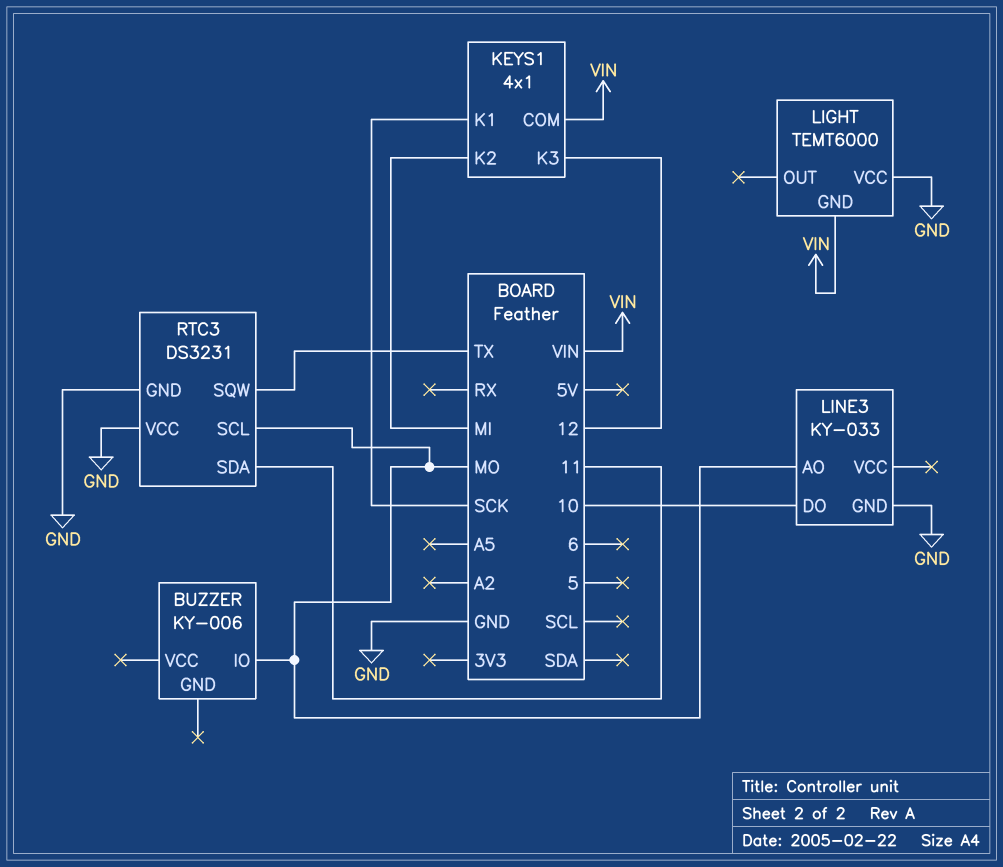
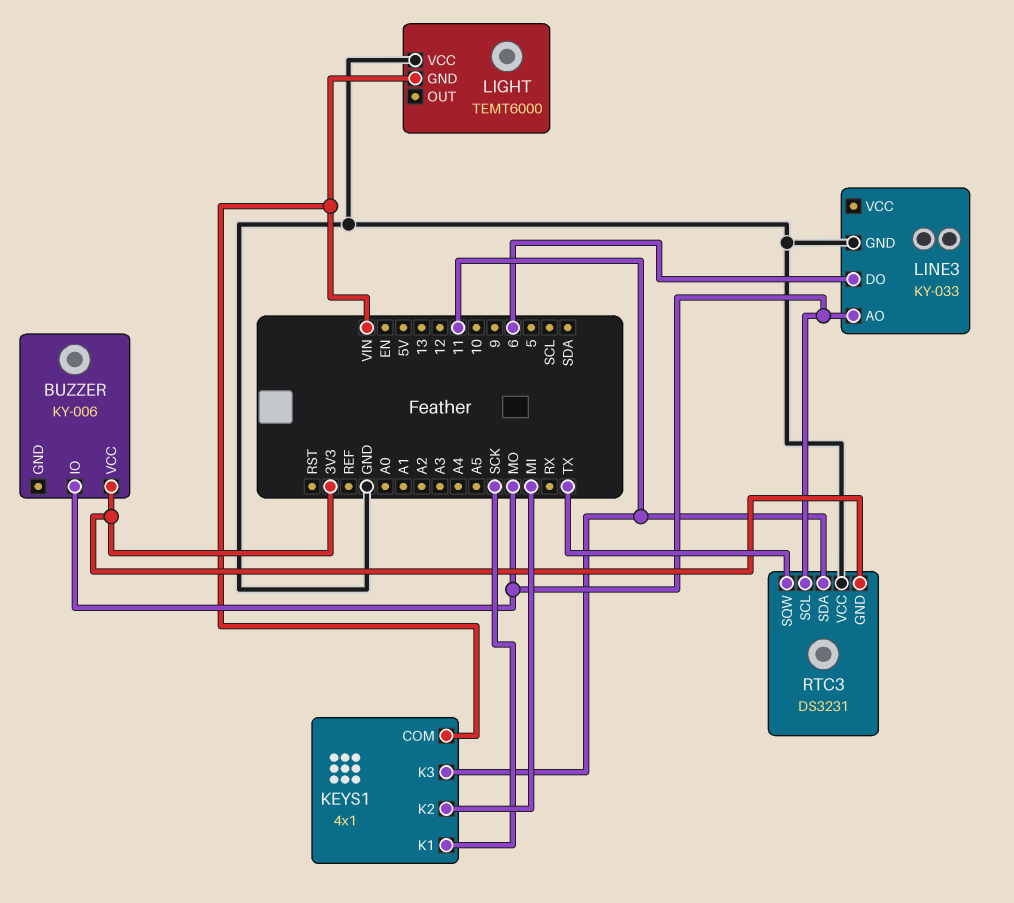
BUZZER pin VCC: none -> 3V3
KEYS1 pin K3: 12 -> 11
LINE3 pin DO: 10 -> 6
RTC3 pin GND: GND -> 3V3

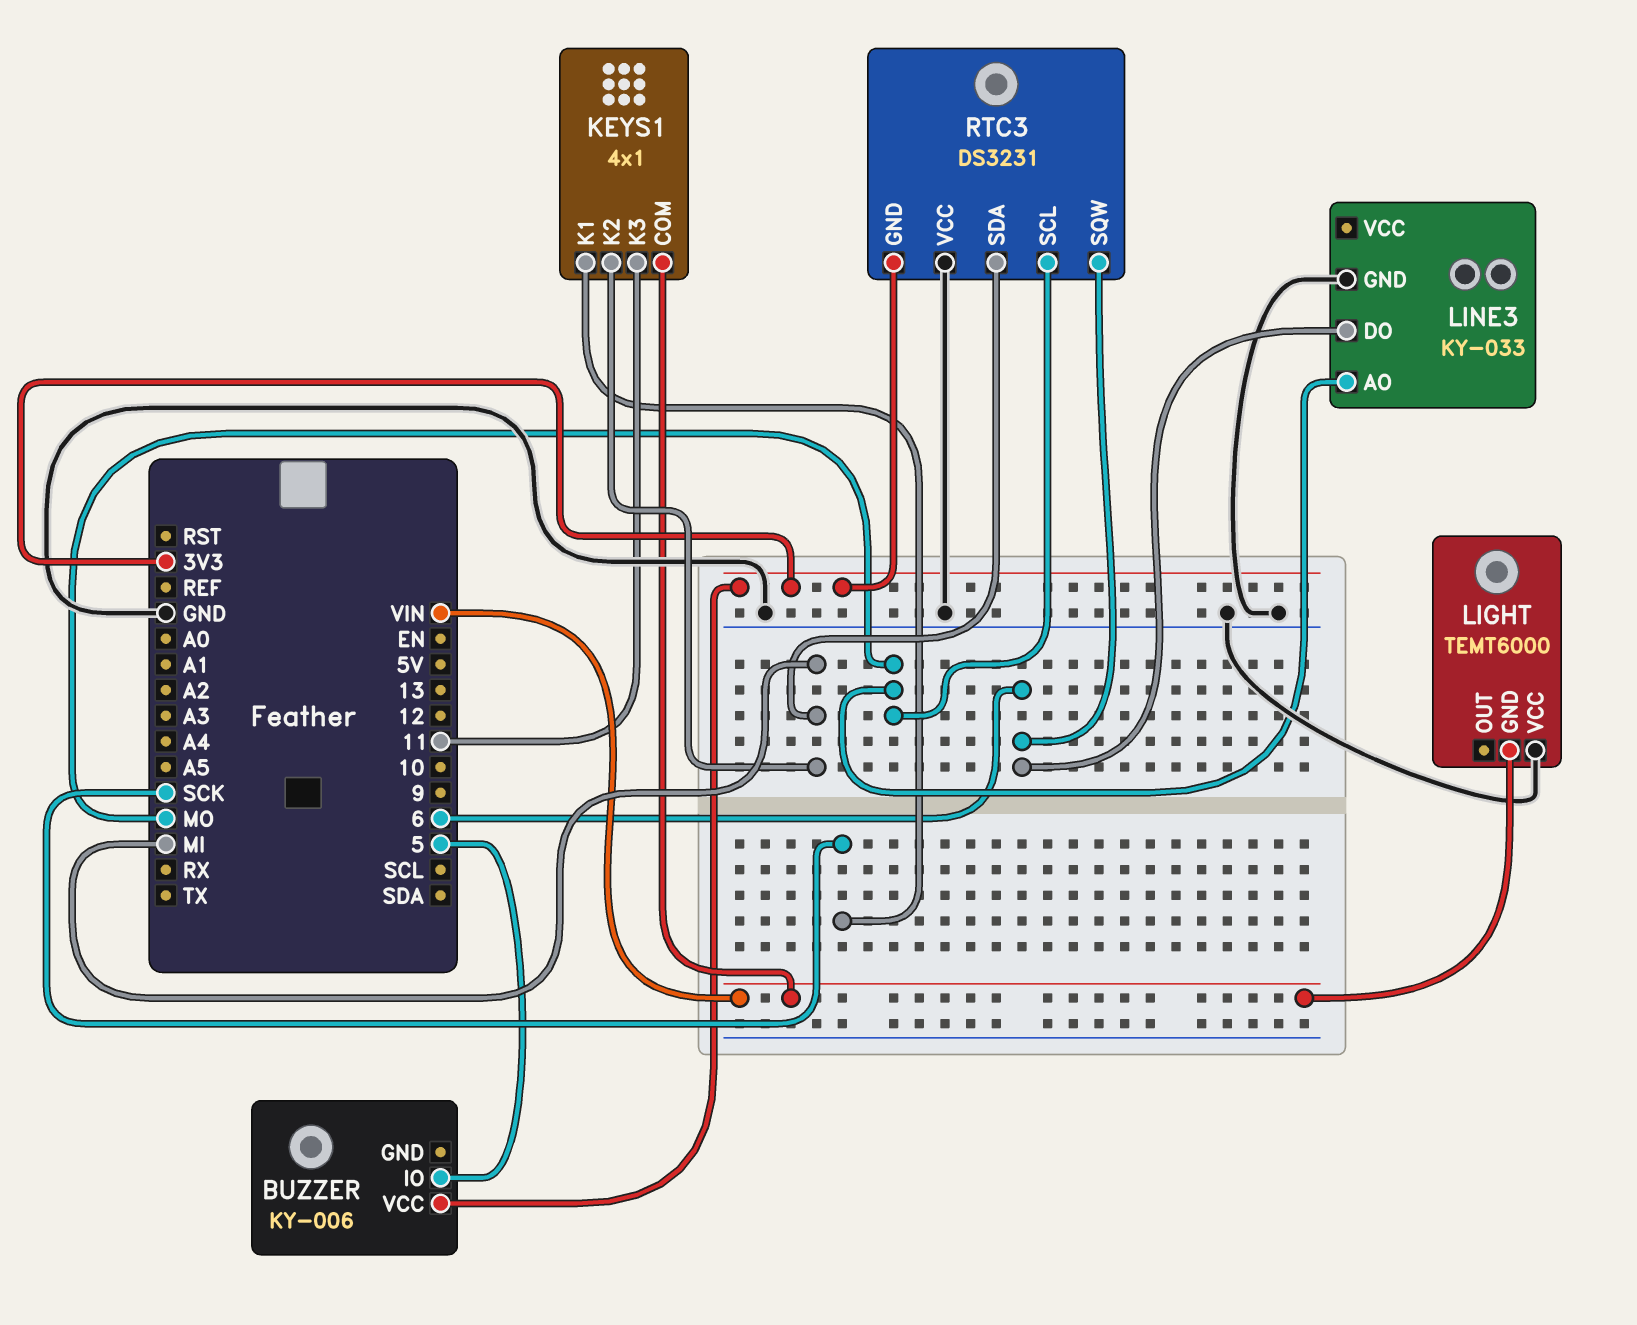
BUZZER pin IO: MO -> 5
RTC3 pin SDA: 11 -> MI
RTC3 pin SQW: TX -> 6

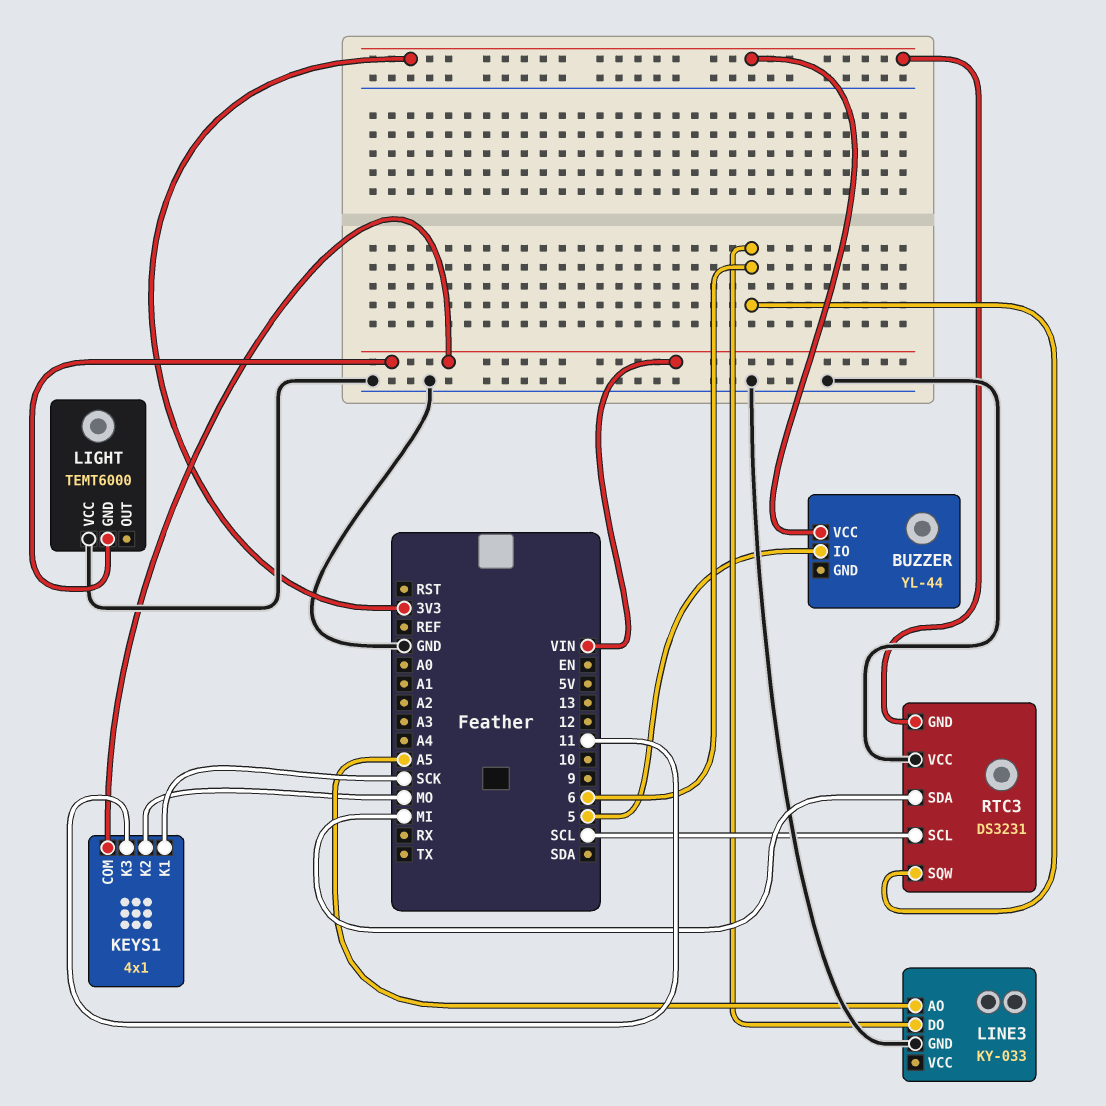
BUZZER: KY-006 -> YL-44
KEYS1 pin K2: MI -> MO
LINE3 pin AO: MO -> A5
RTC3 pin SCL: MO -> SCL

